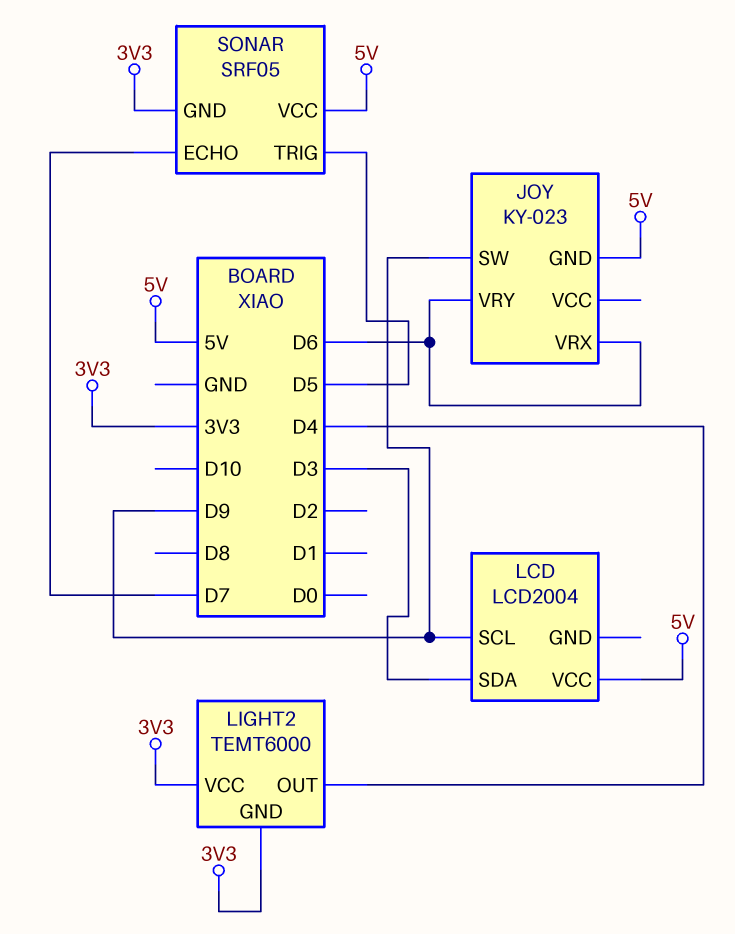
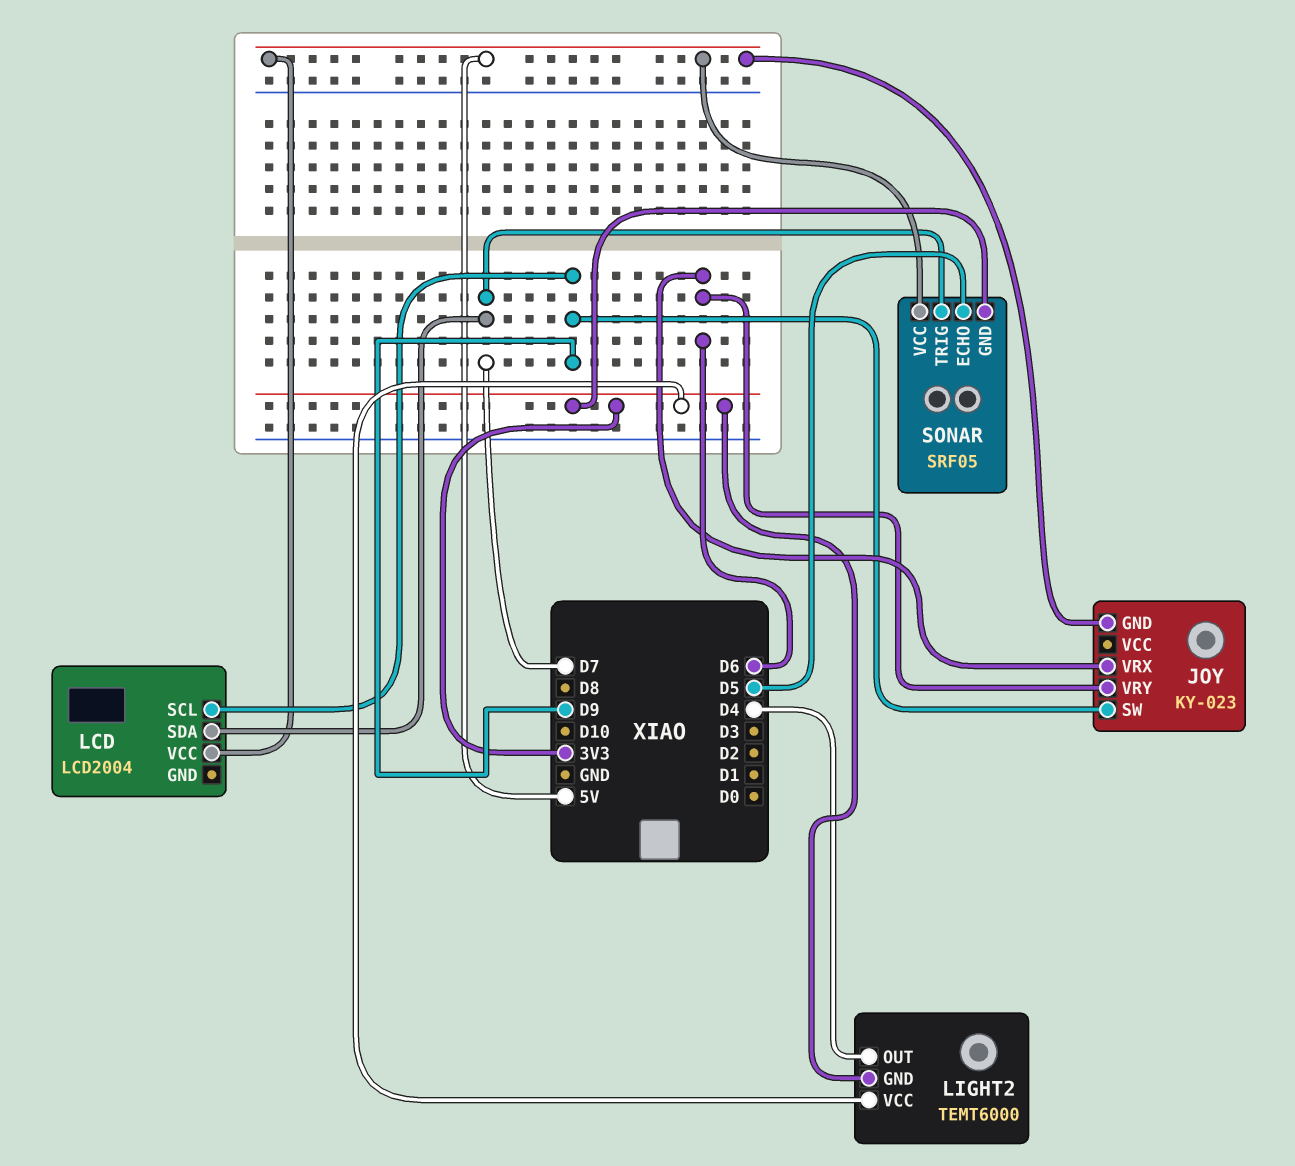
LCD pin SDA: D3 -> D7
SONAR pin ECHO: D7 -> D5
SONAR pin TRIG: D5 -> D7

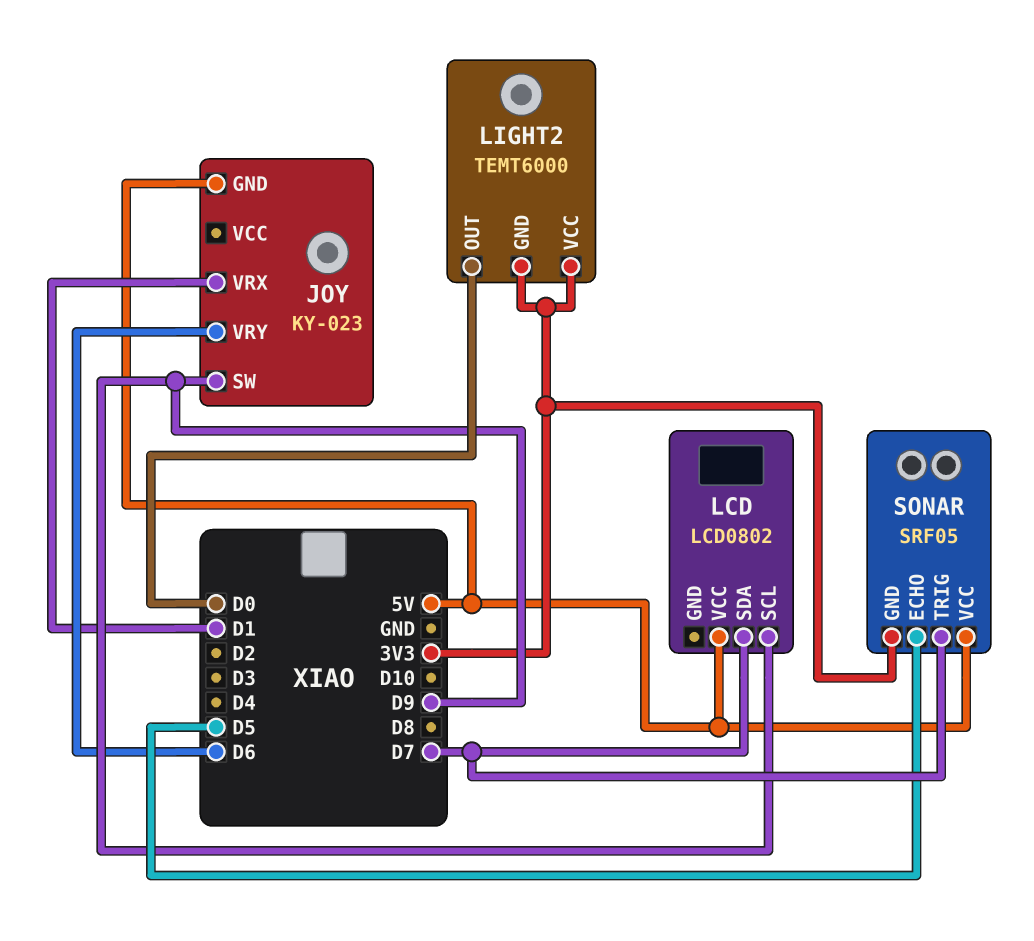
JOY pin VRX: D6 -> D1
LCD: LCD2004 -> LCD0802
LIGHT2 pin OUT: D4 -> D0

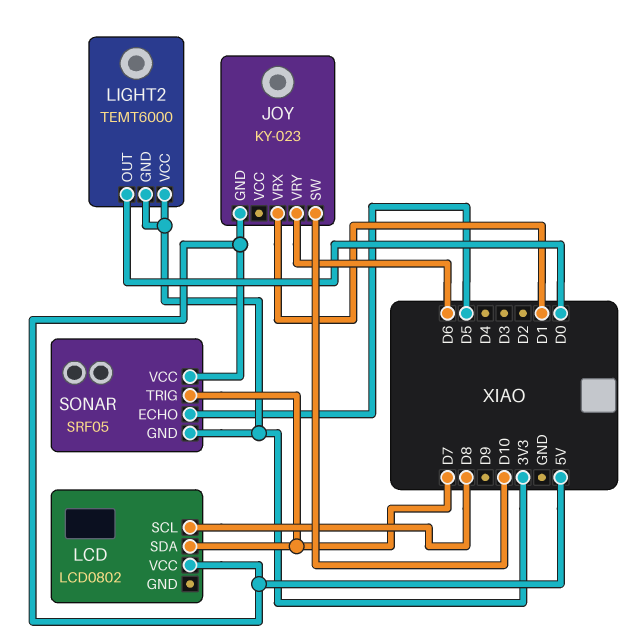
JOY pin SW: D9 -> D10
LCD pin SCL: D9 -> D8

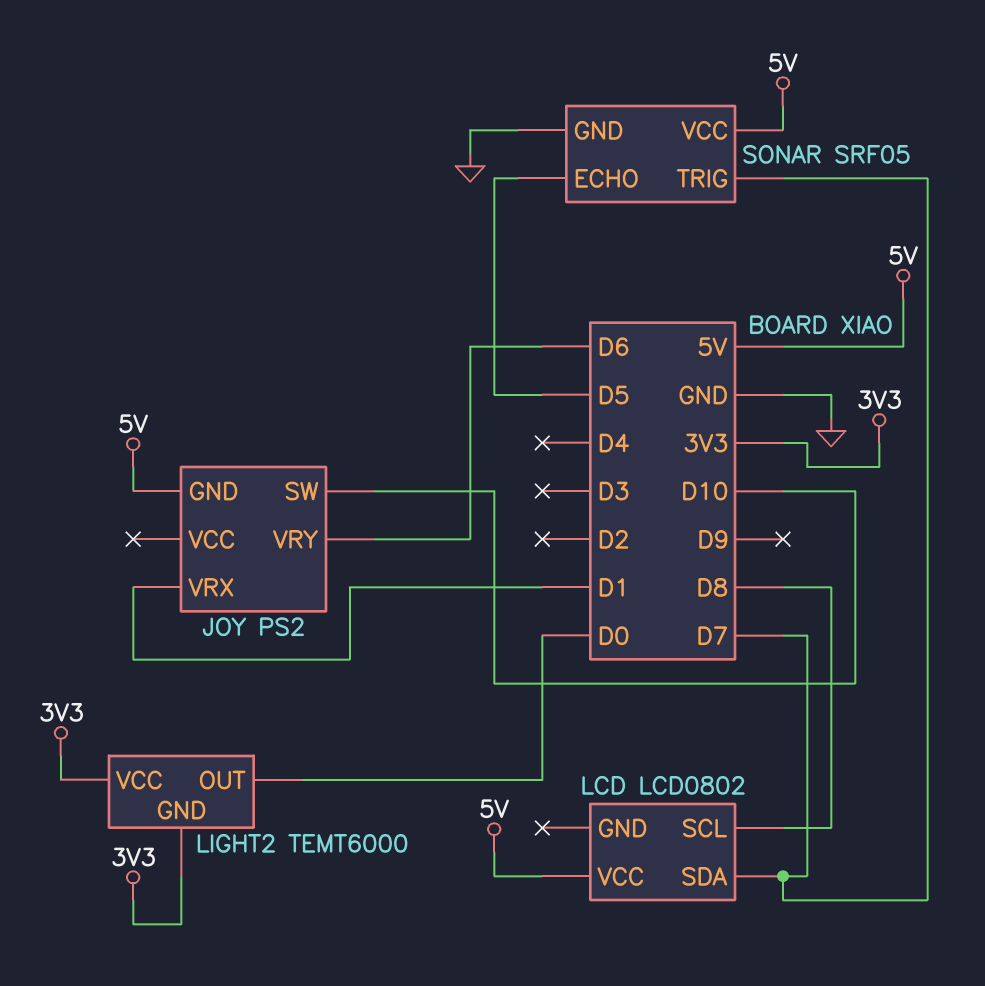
JOY: KY-023 -> PS2
SONAR pin GND: 3V3 -> GND

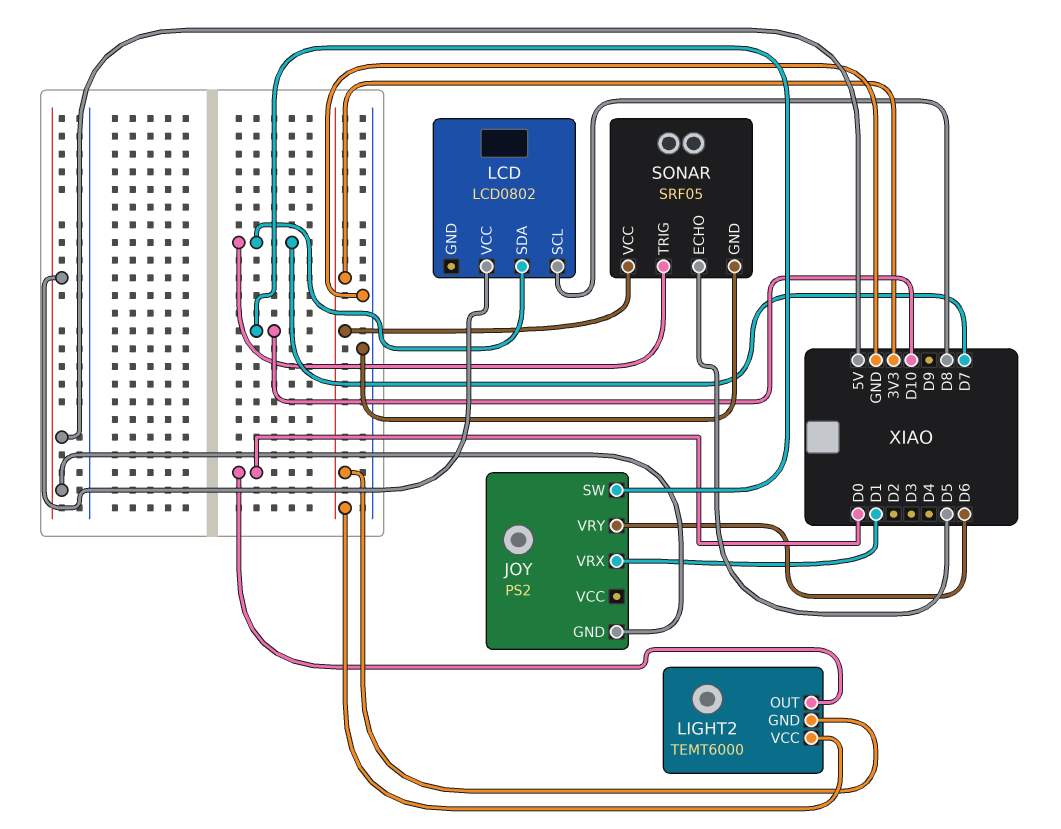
SONAR pin VCC: 5V -> 3V3

